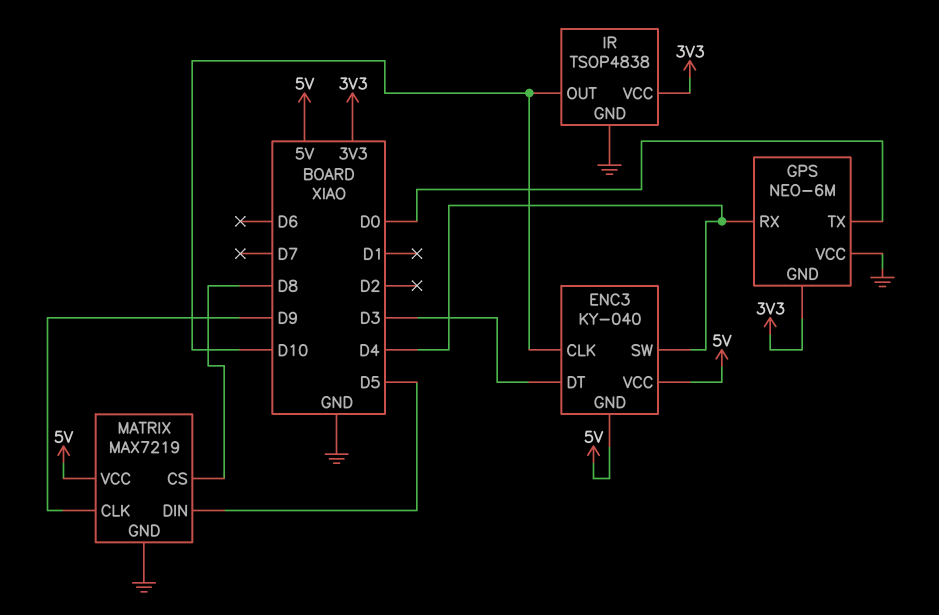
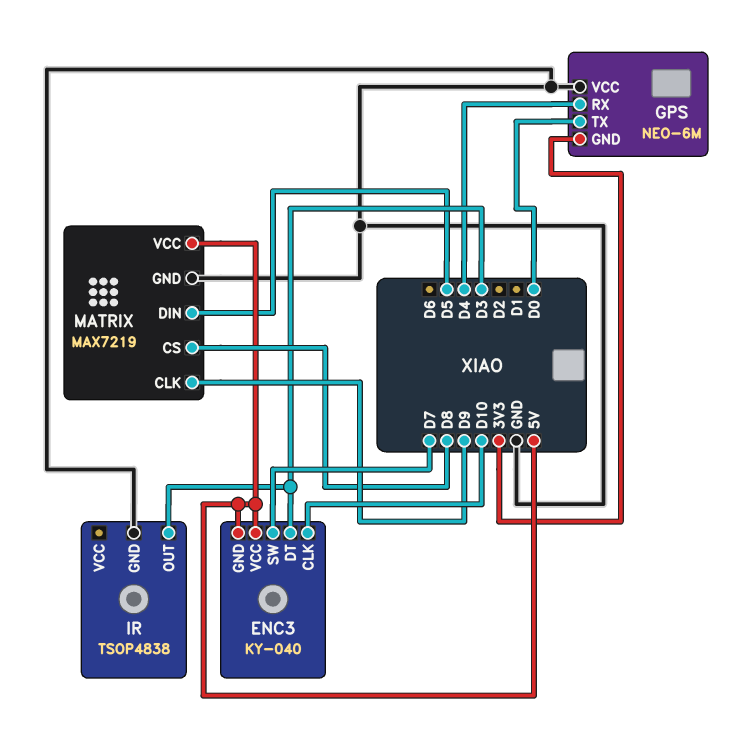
ENC3 pin SW: D4 -> D7
IR pin OUT: D10 -> D3
IR pin VCC: 3V3 -> none

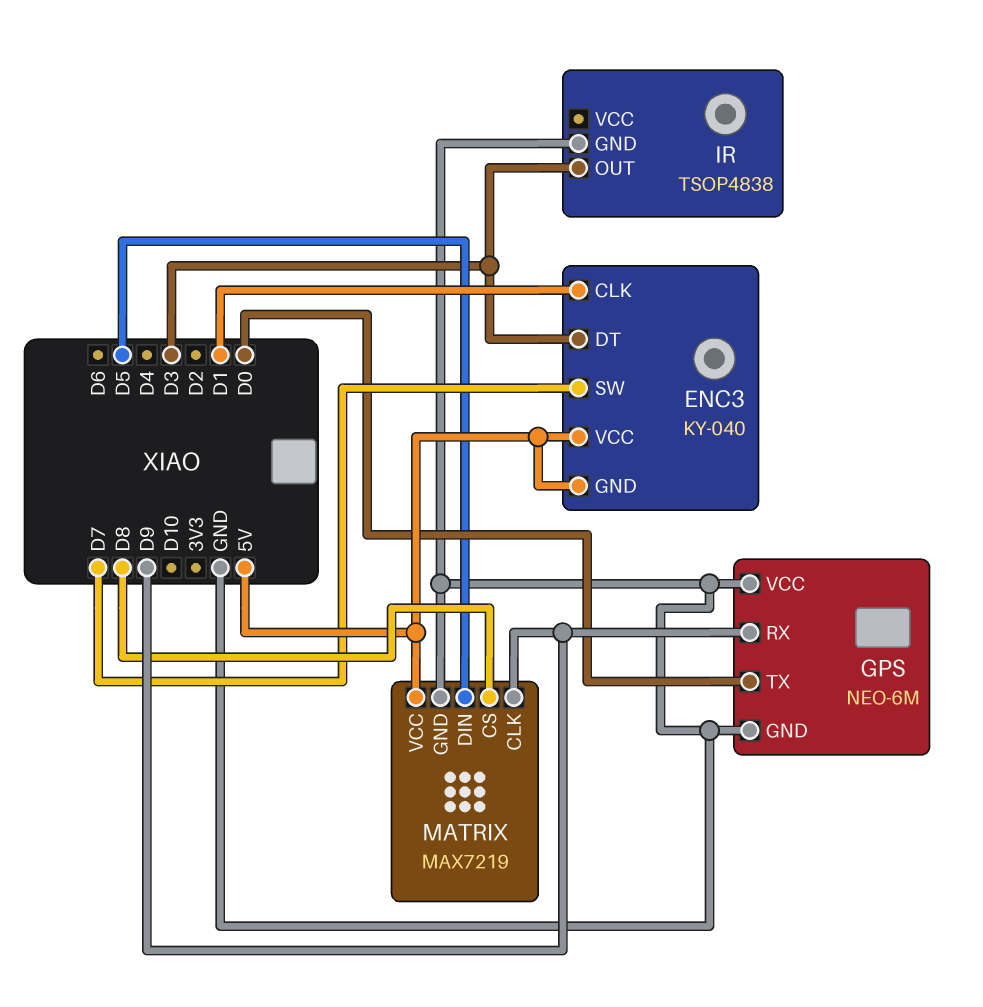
ENC3 pin CLK: D10 -> D1
GPS pin GND: 3V3 -> GND
GPS pin RX: D4 -> D9

